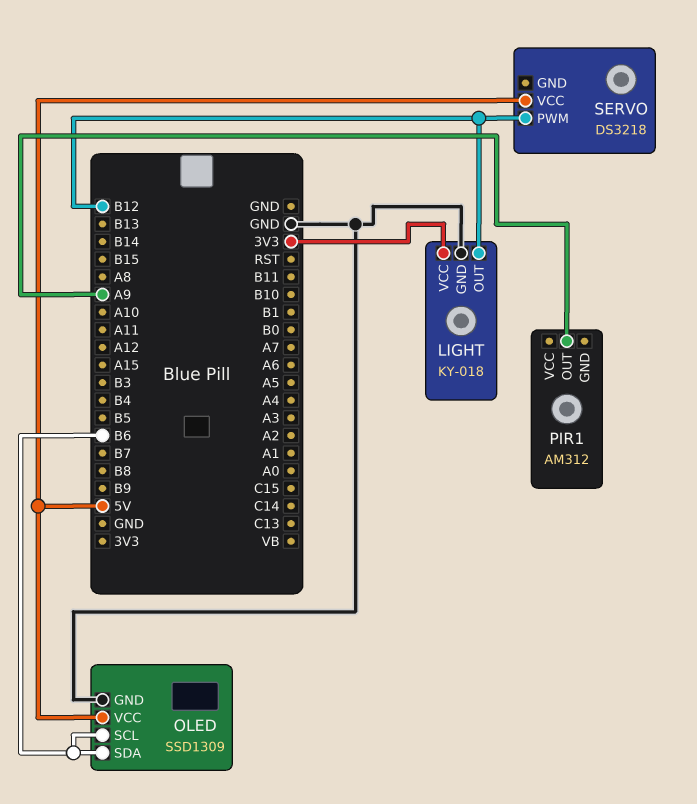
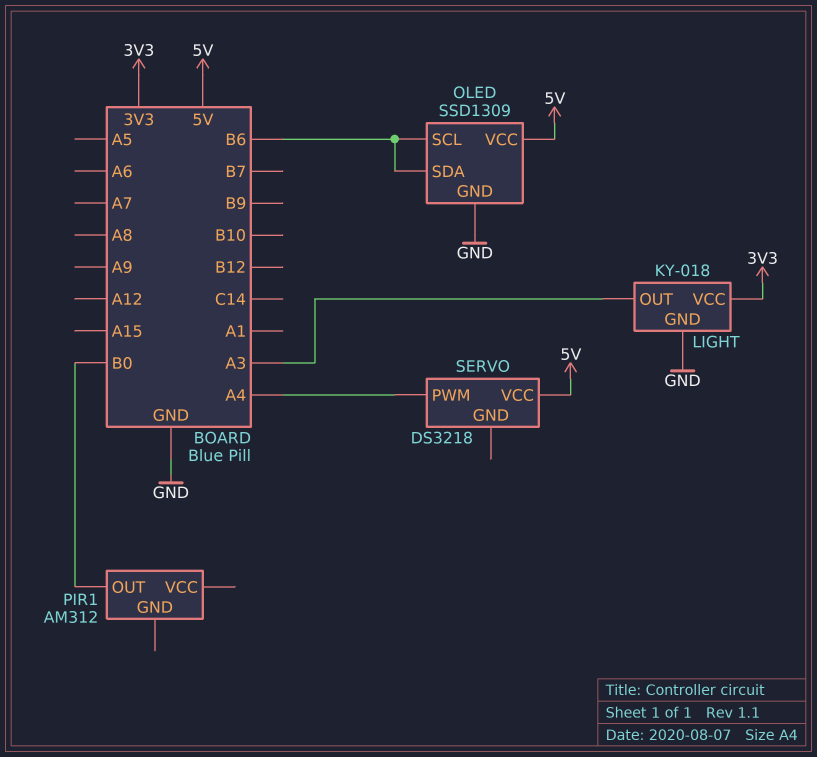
LIGHT pin OUT: B12 -> A3
PIR1 pin OUT: A9 -> B0
SERVO pin PWM: B12 -> A4

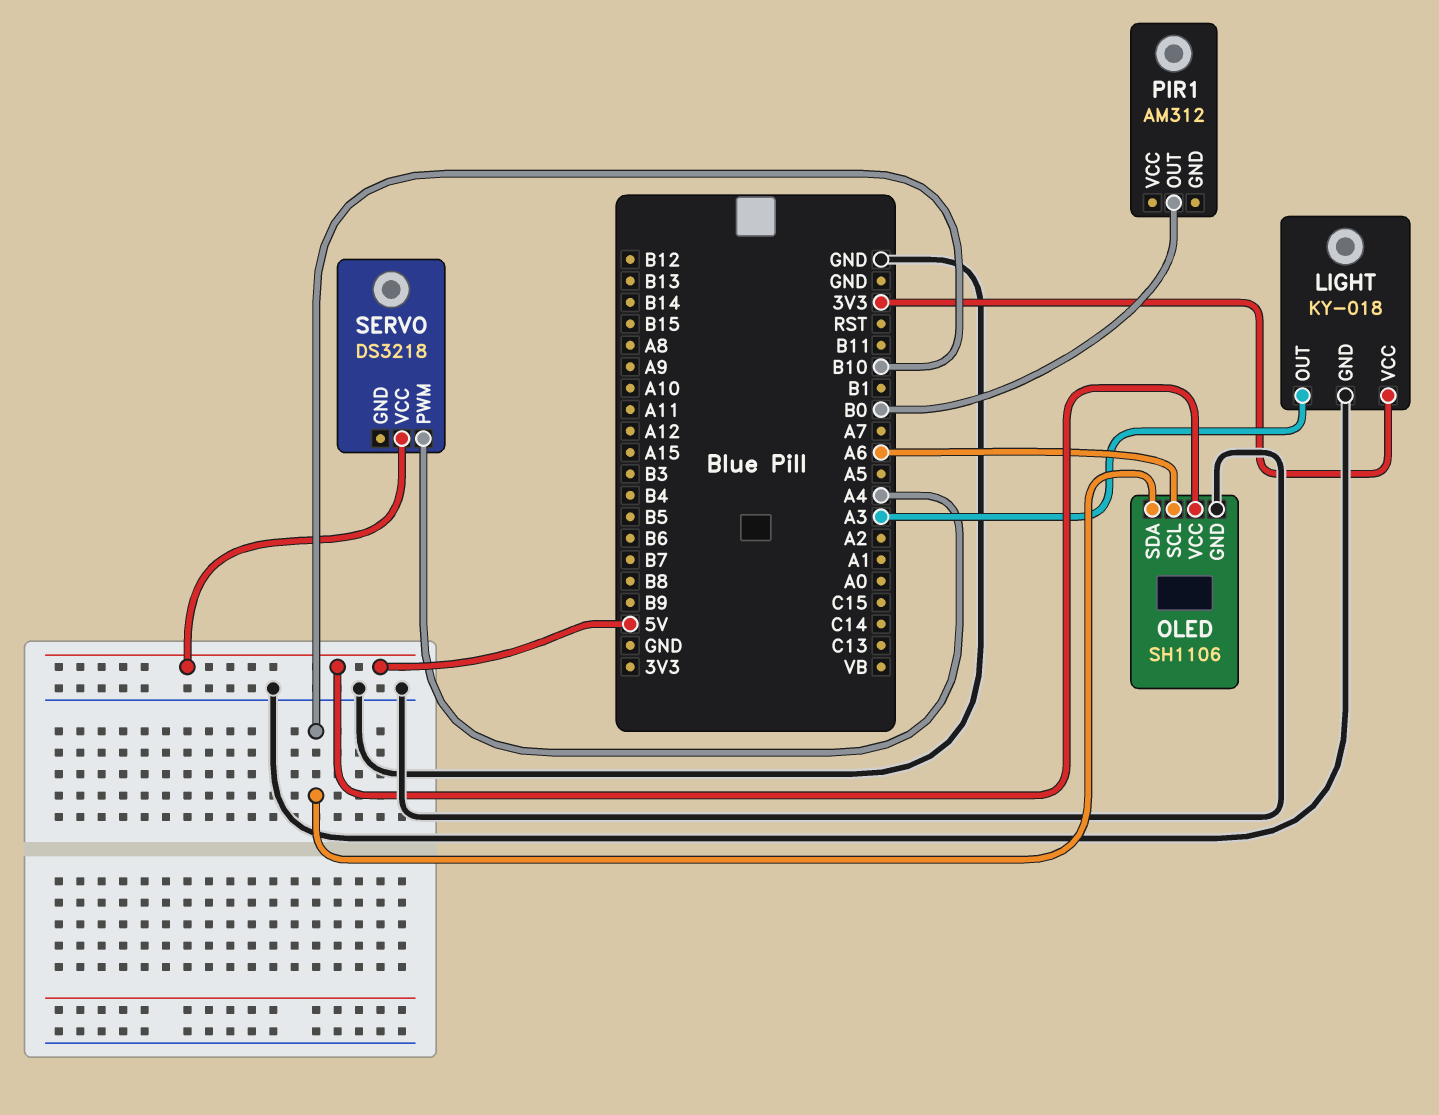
OLED: SSD1309 -> SH1106
OLED pin SCL: B6 -> A6
OLED pin SDA: B6 -> B10

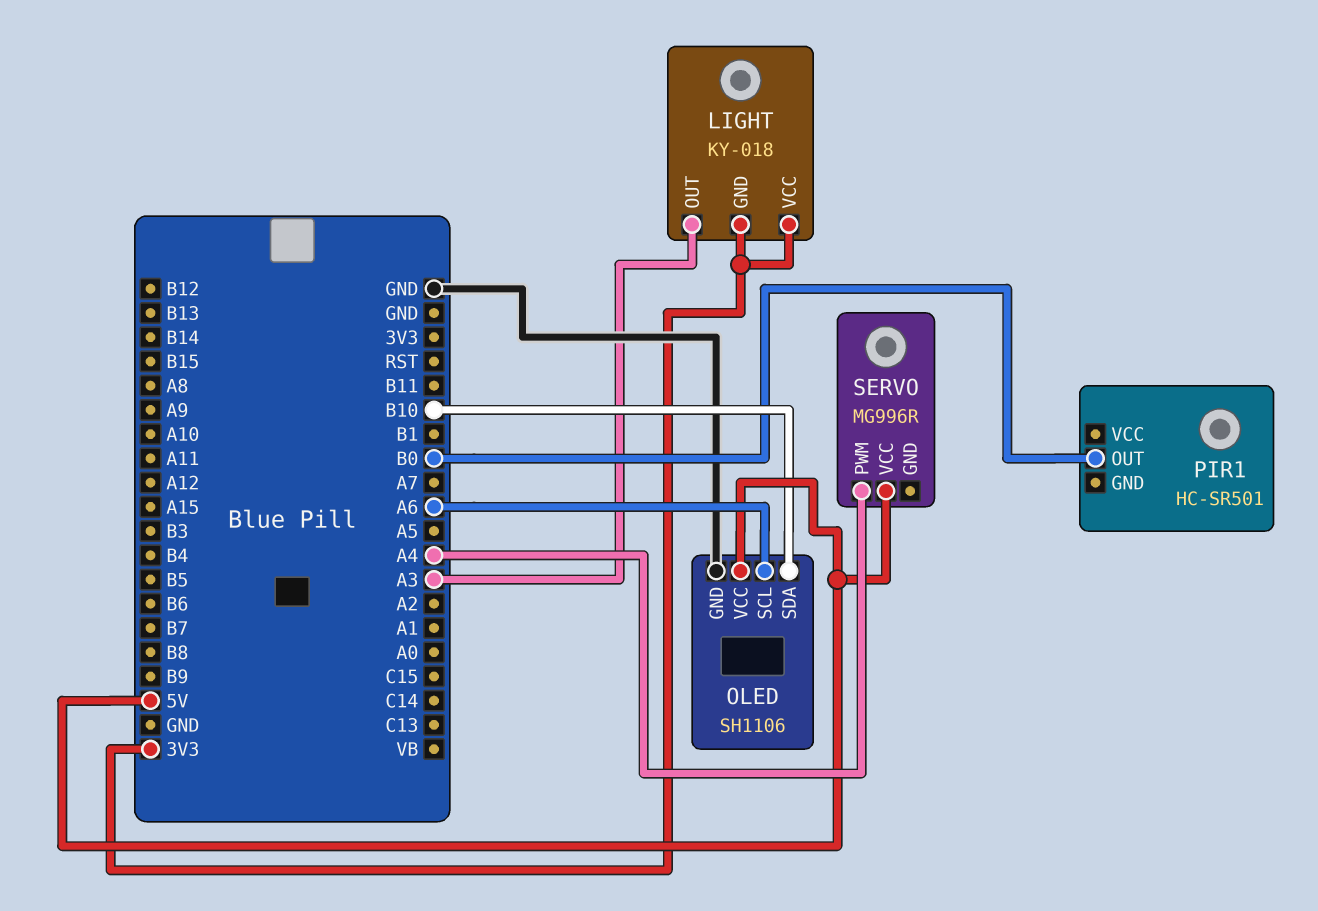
LIGHT pin GND: GND -> 3V3
PIR1: AM312 -> HC-SR501
SERVO: DS3218 -> MG996R

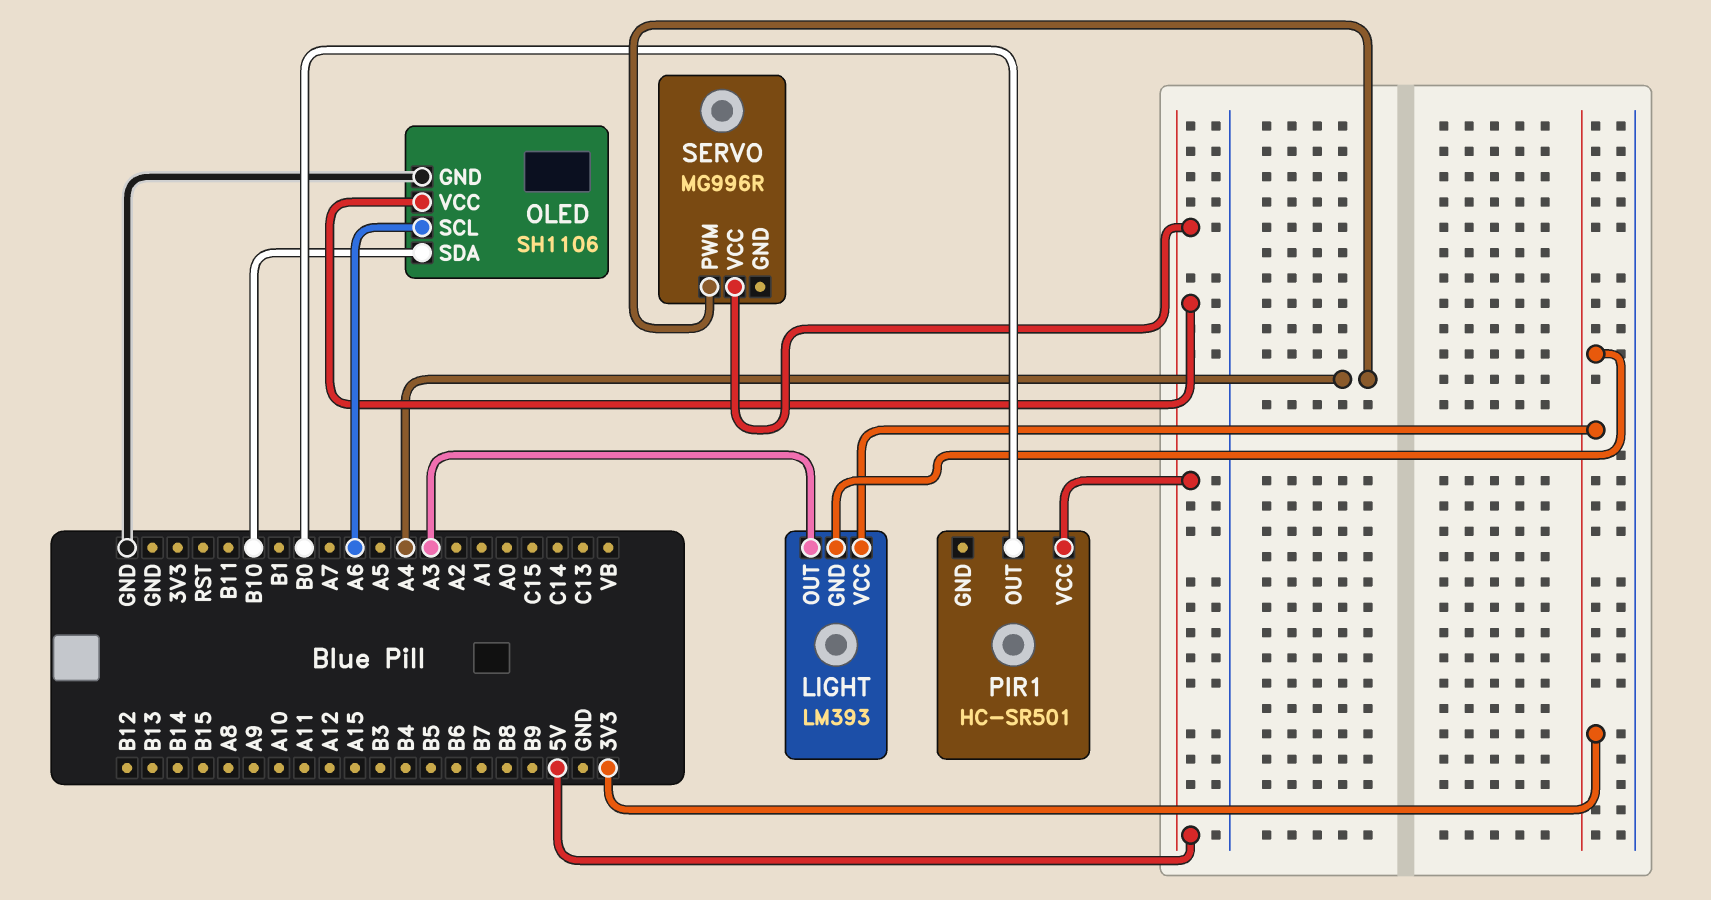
LIGHT: KY-018 -> LM393
PIR1 pin VCC: none -> 5V

